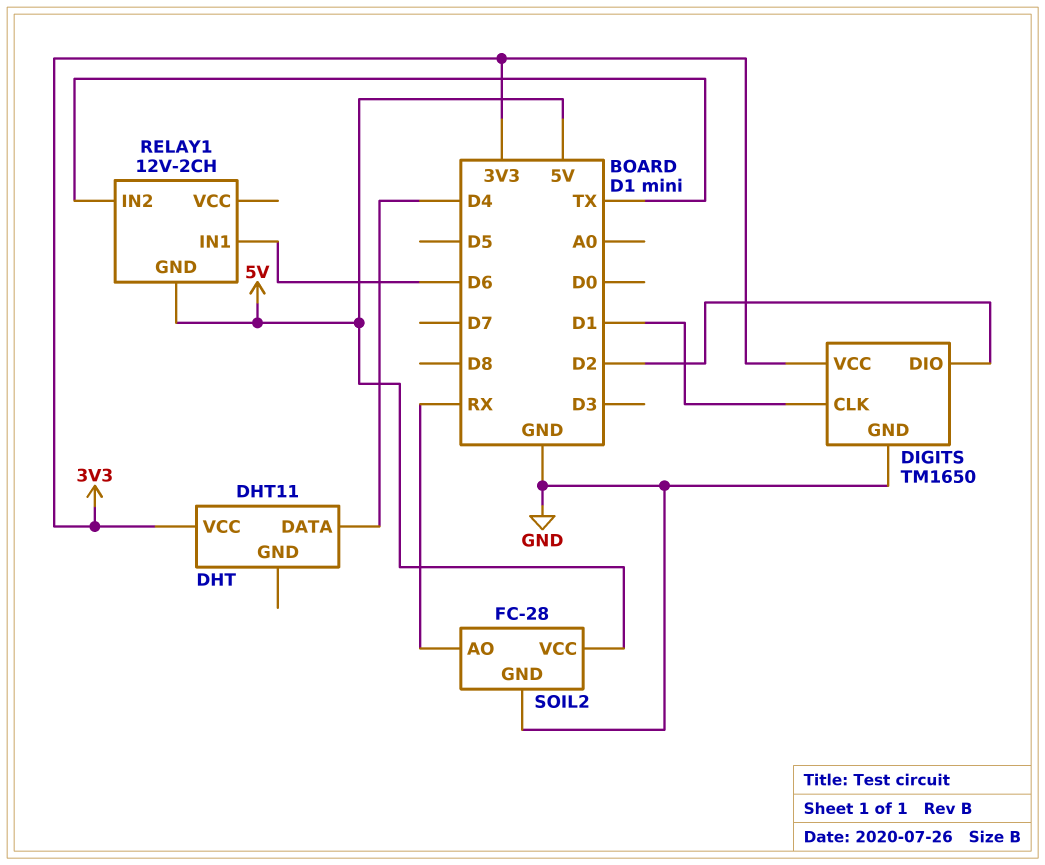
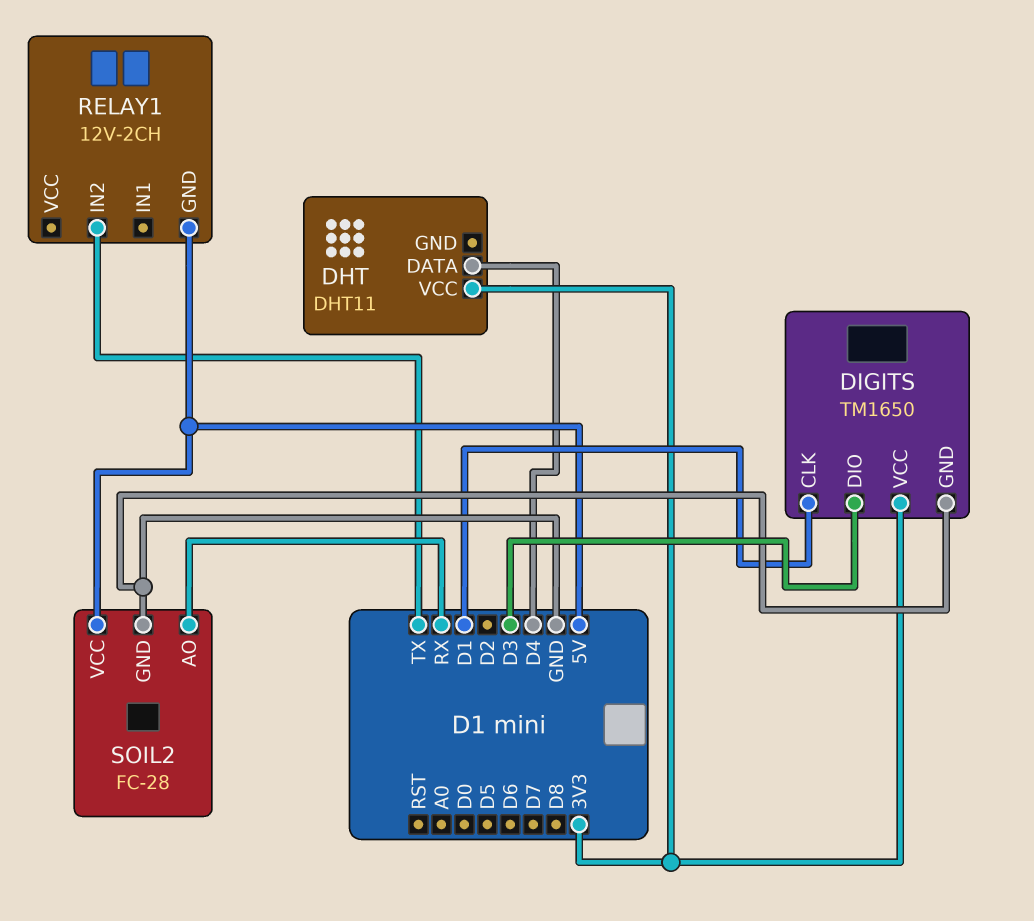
DIGITS pin DIO: D2 -> D3
RELAY1 pin IN1: D6 -> none

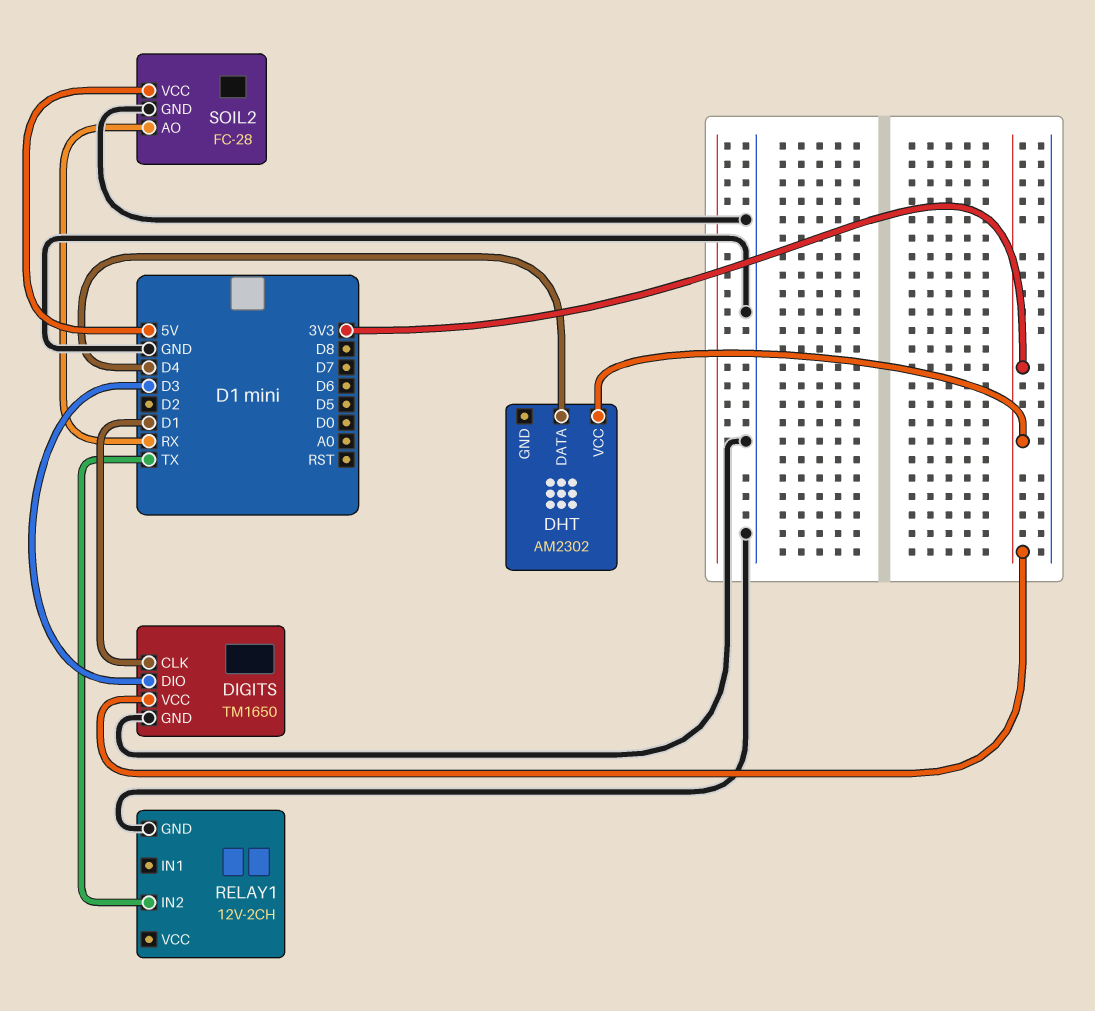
DHT: DHT11 -> AM2302
RELAY1 pin GND: 5V -> GND

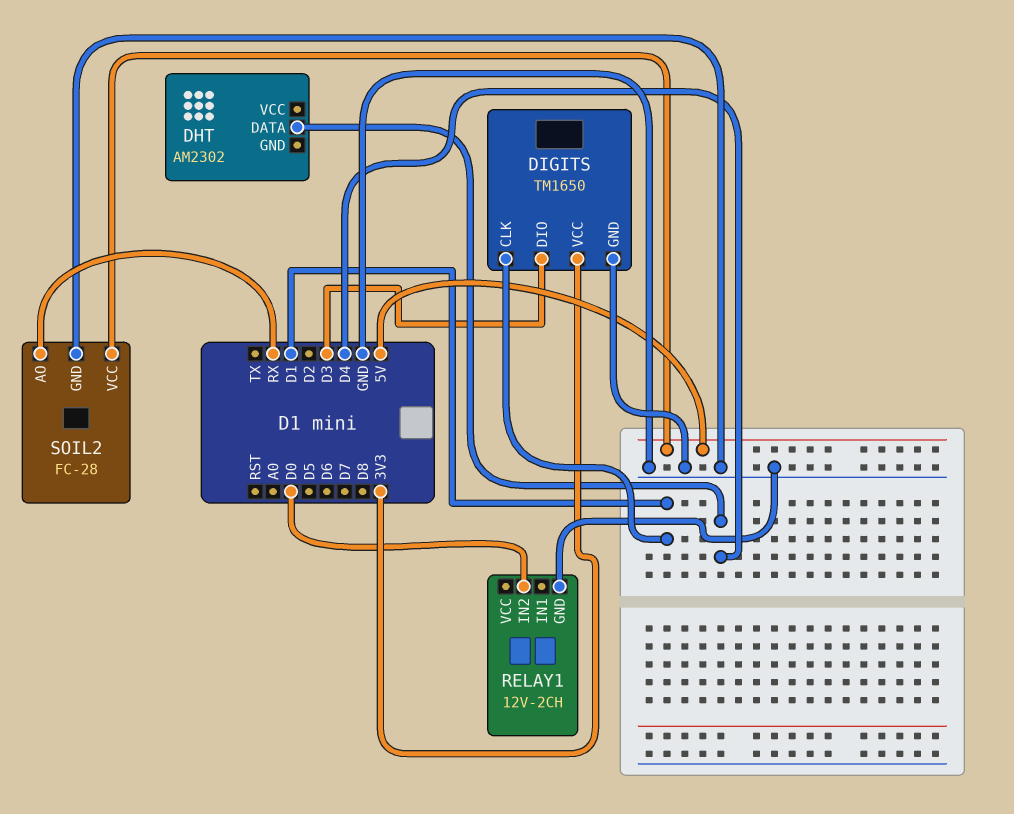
DHT pin VCC: 3V3 -> none
RELAY1 pin IN2: TX -> D0

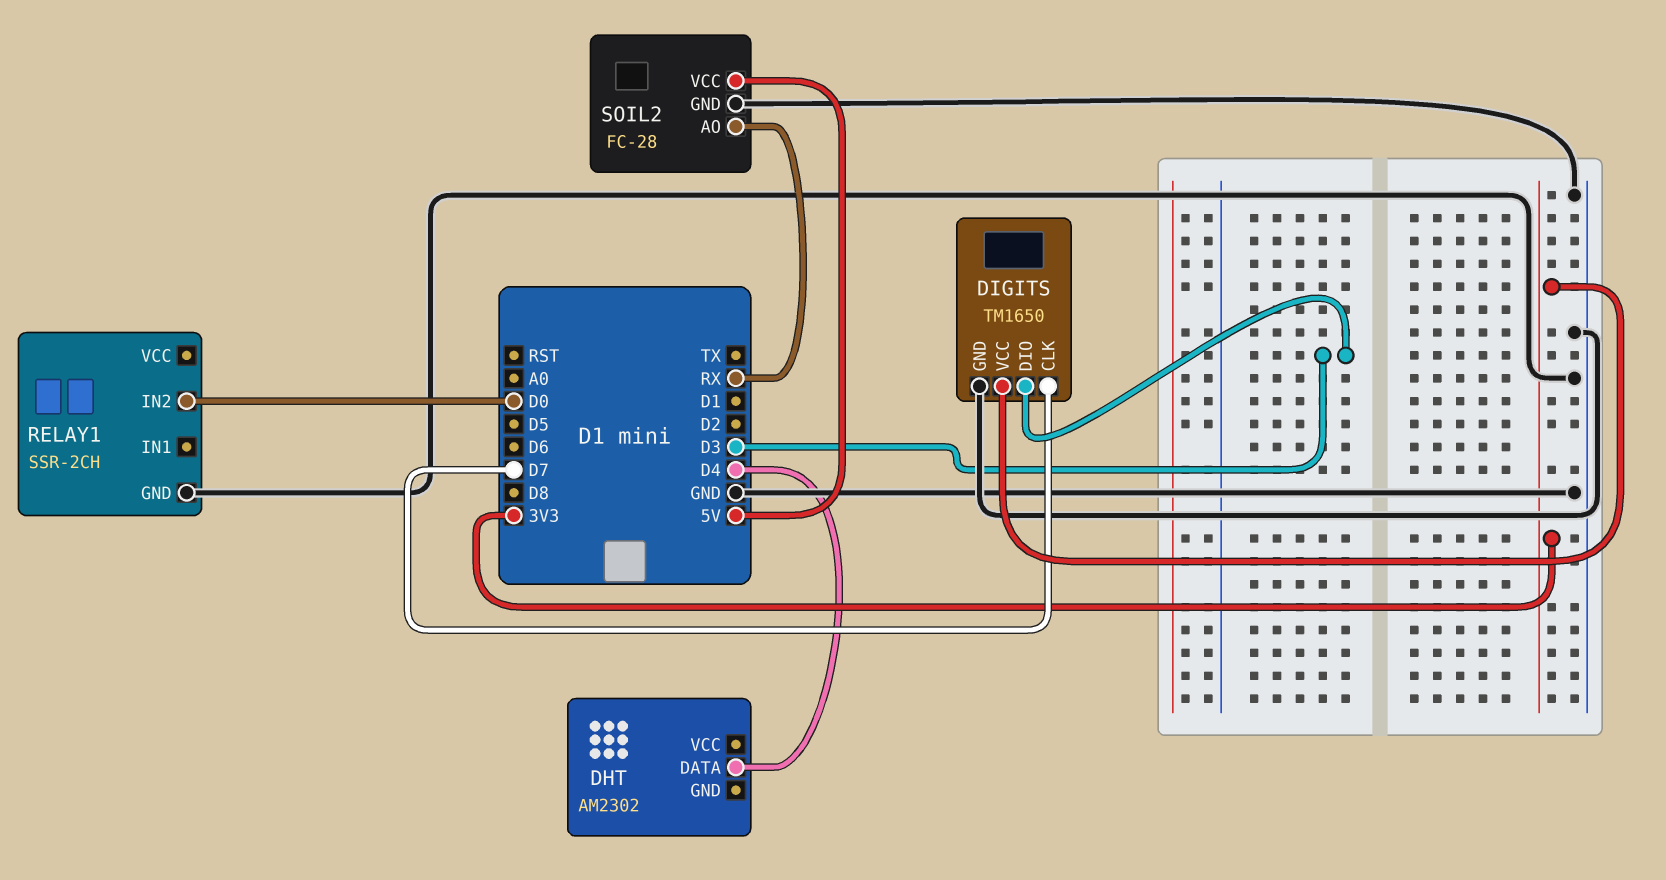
DIGITS pin CLK: D1 -> D7
RELAY1: 12V-2CH -> SSR-2CH

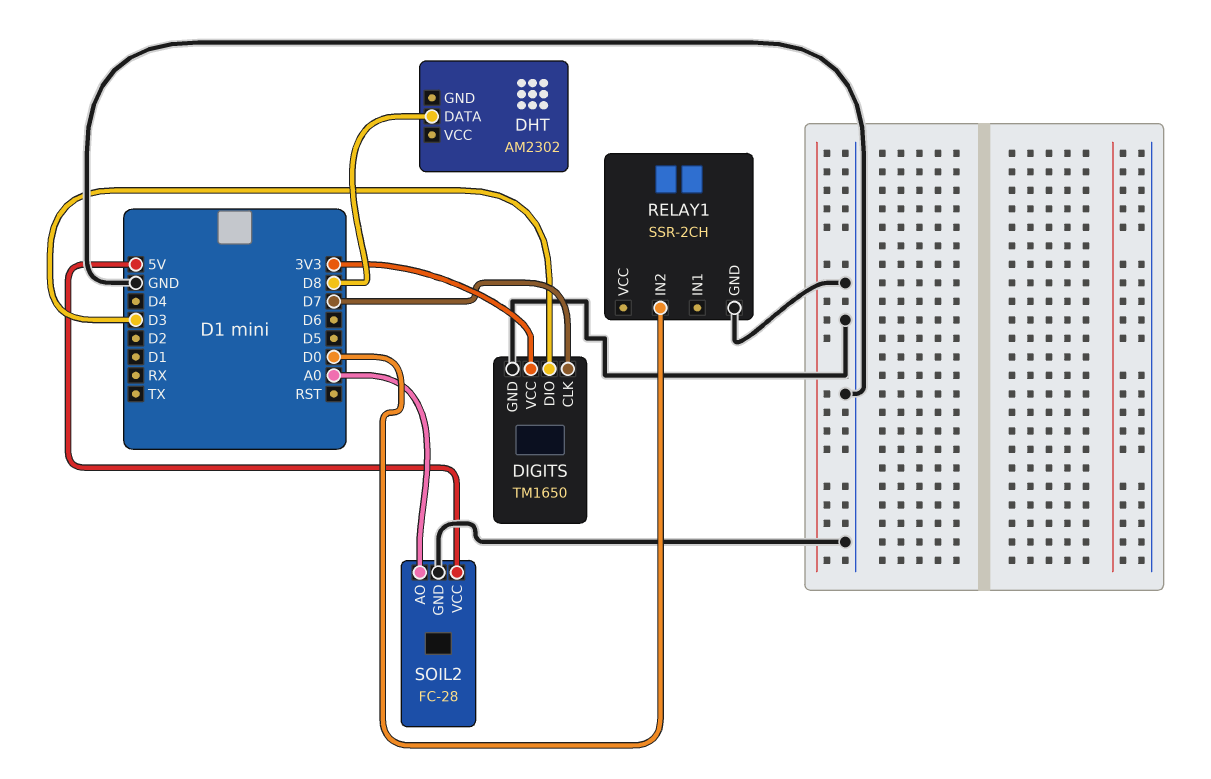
DHT pin DATA: D4 -> D8
SOIL2 pin AO: RX -> A0

